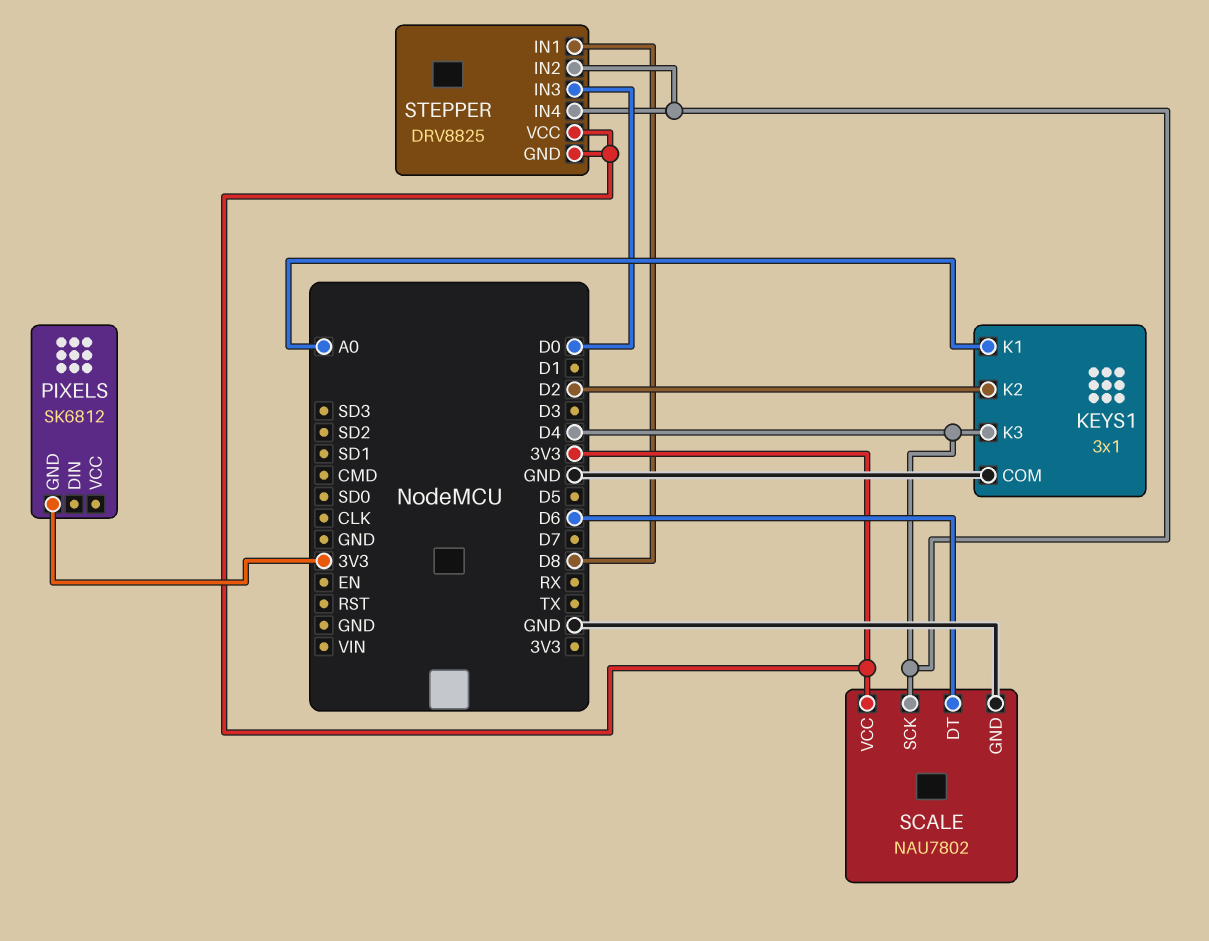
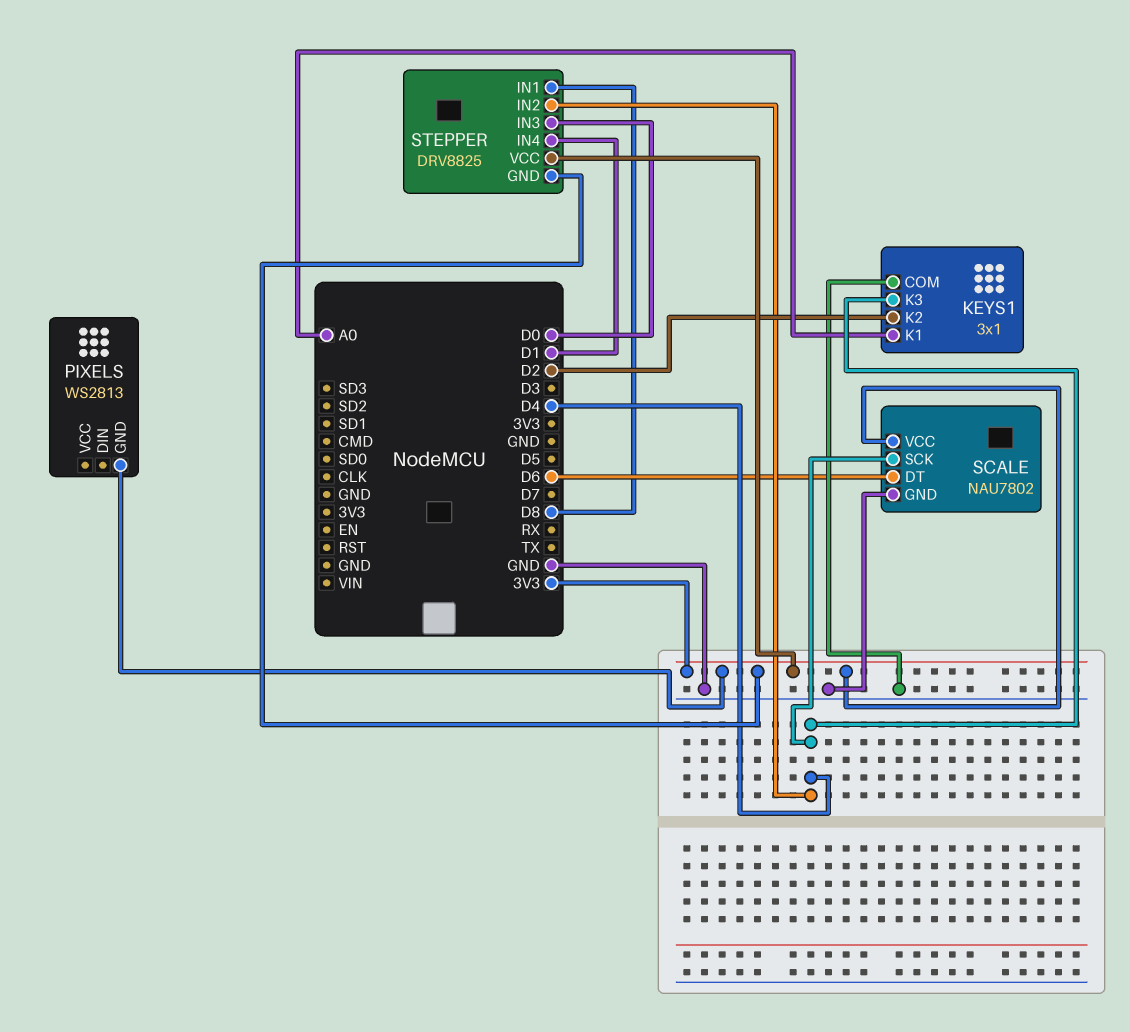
PIXELS: SK6812 -> WS2813
STEPPER pin IN4: D4 -> D1

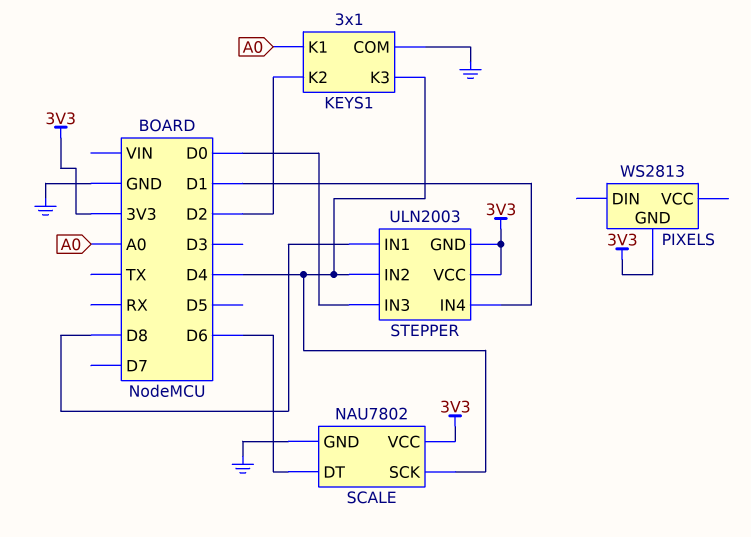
STEPPER: DRV8825 -> ULN2003

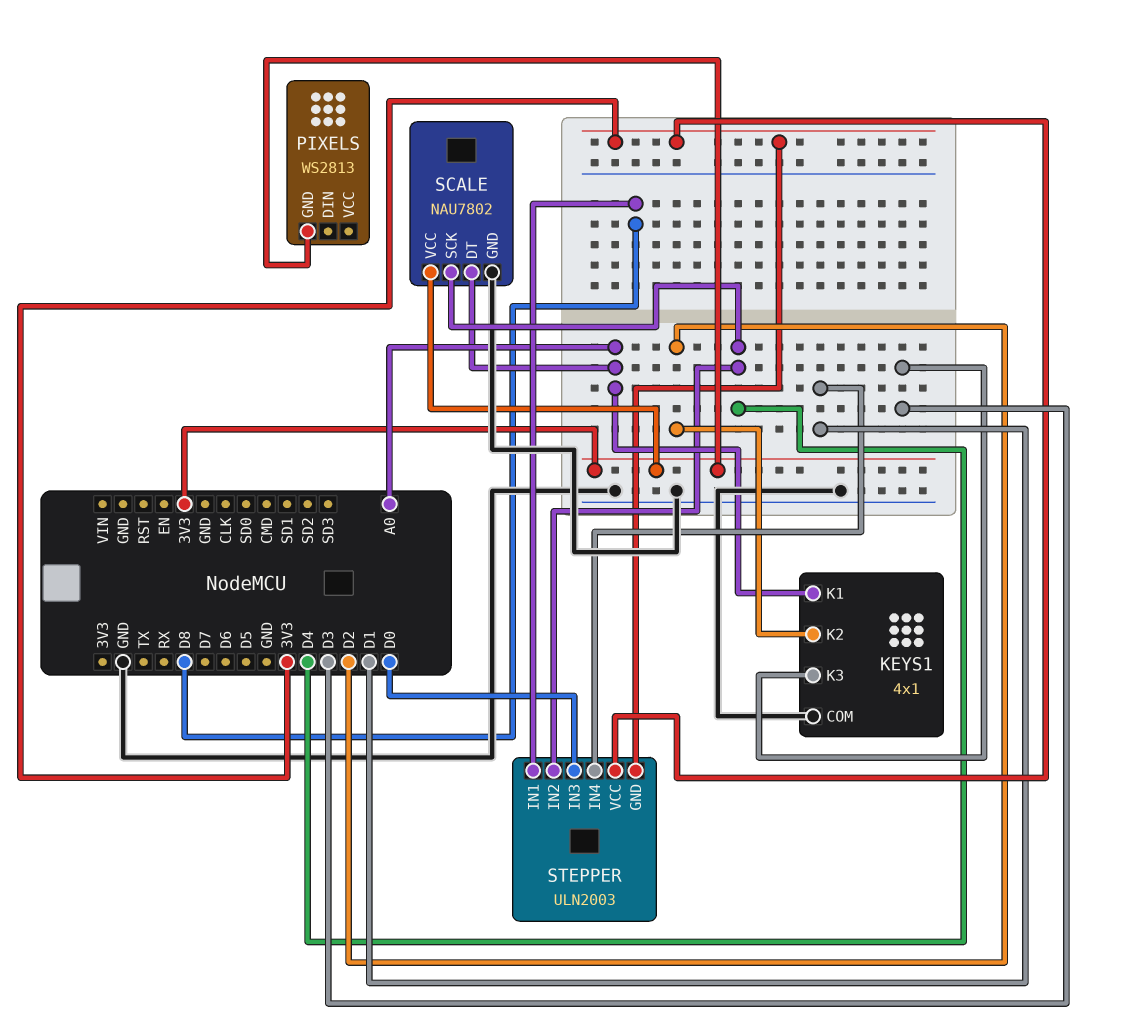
KEYS1: 3x1 -> 4x1
KEYS1 pin K3: D4 -> D3
SCALE pin DT: D6 -> A0

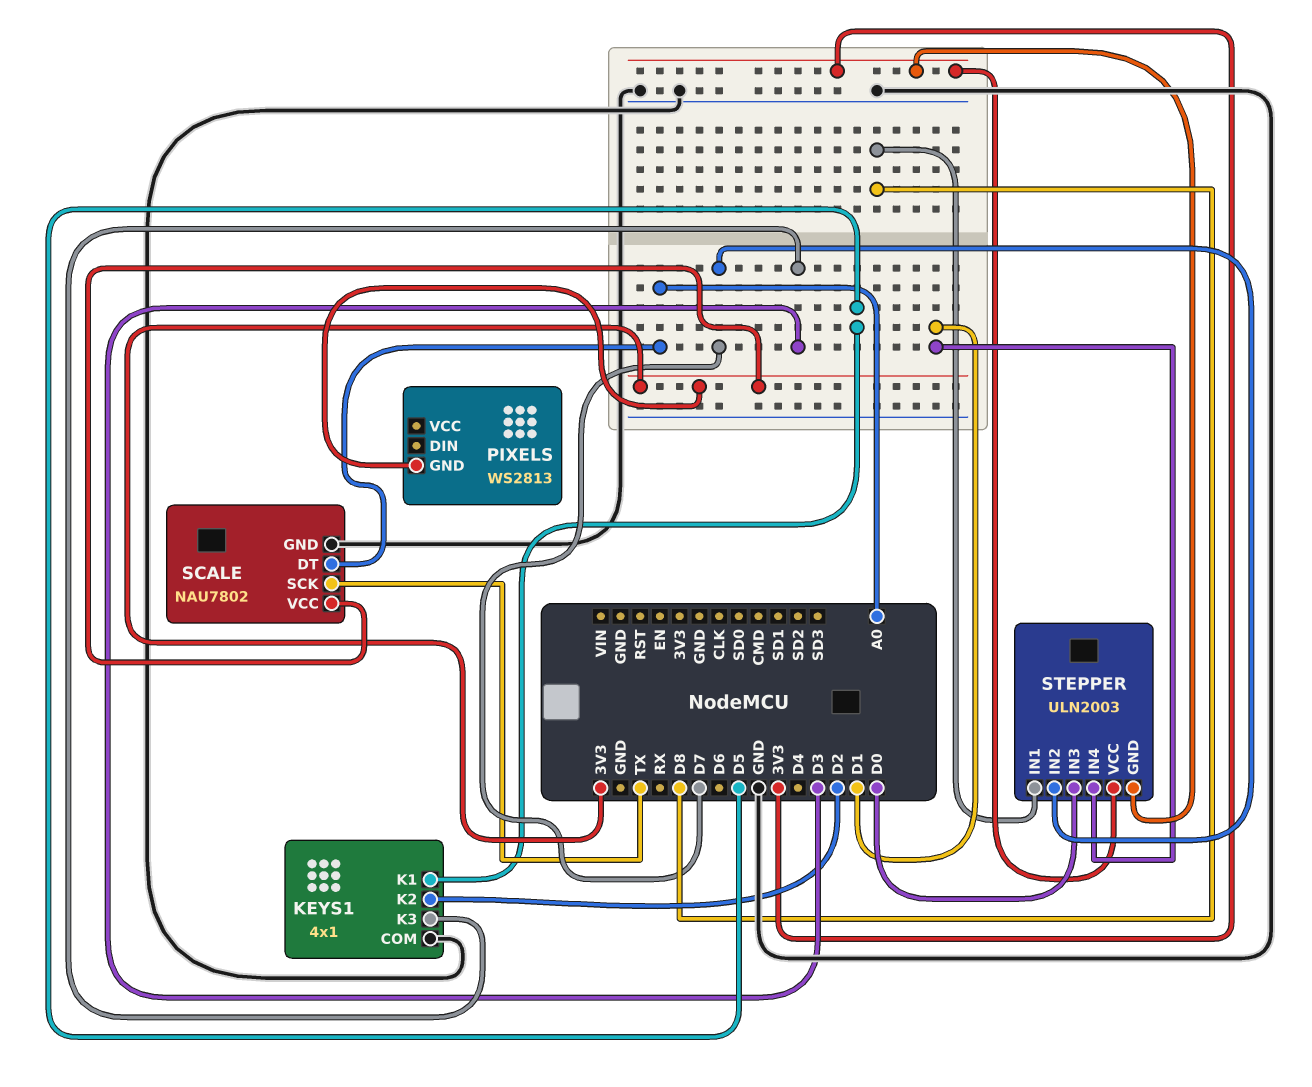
KEYS1 pin K1: A0 -> D5
SCALE pin SCK: D4 -> TX
STEPPER pin IN2: D4 -> D7

